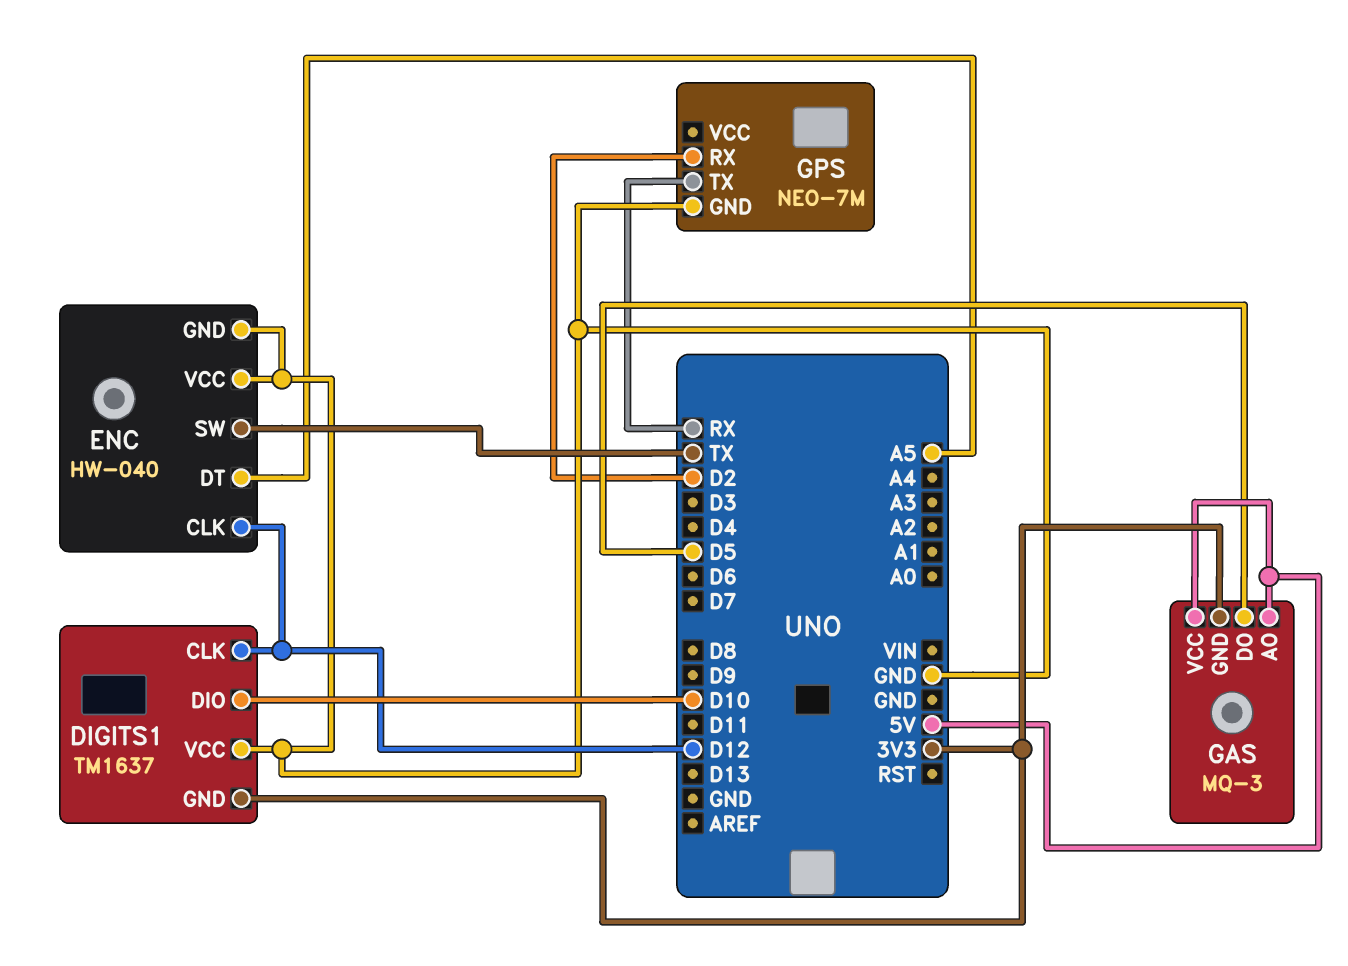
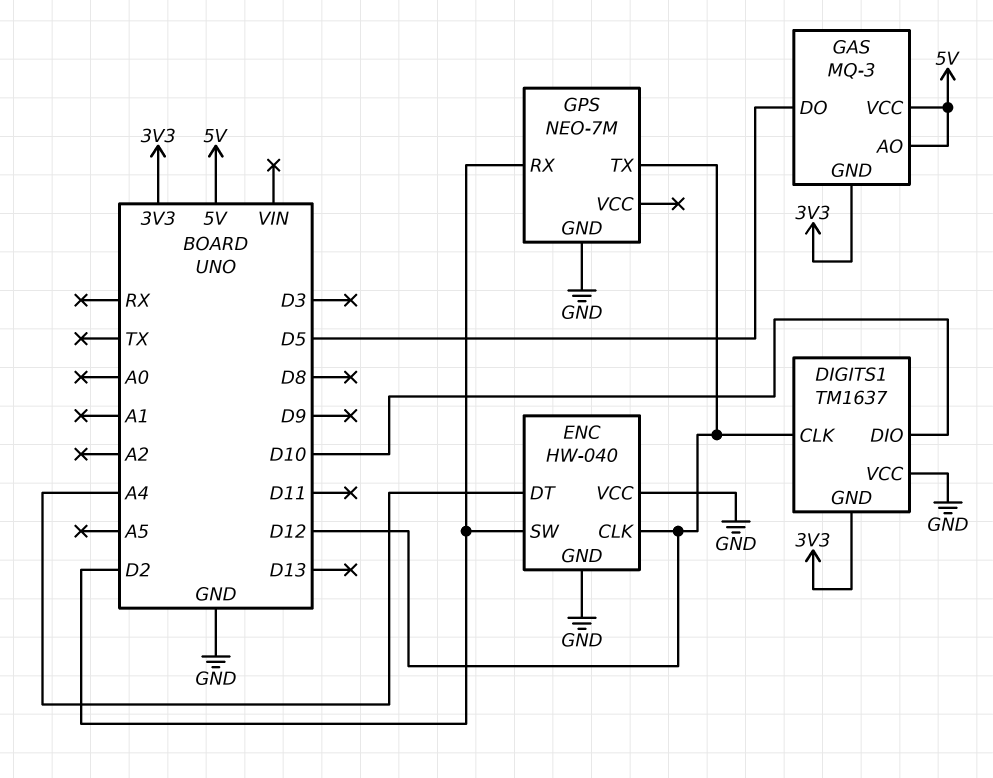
ENC pin DT: A5 -> A4
ENC pin SW: TX -> D2
GPS pin TX: RX -> D12

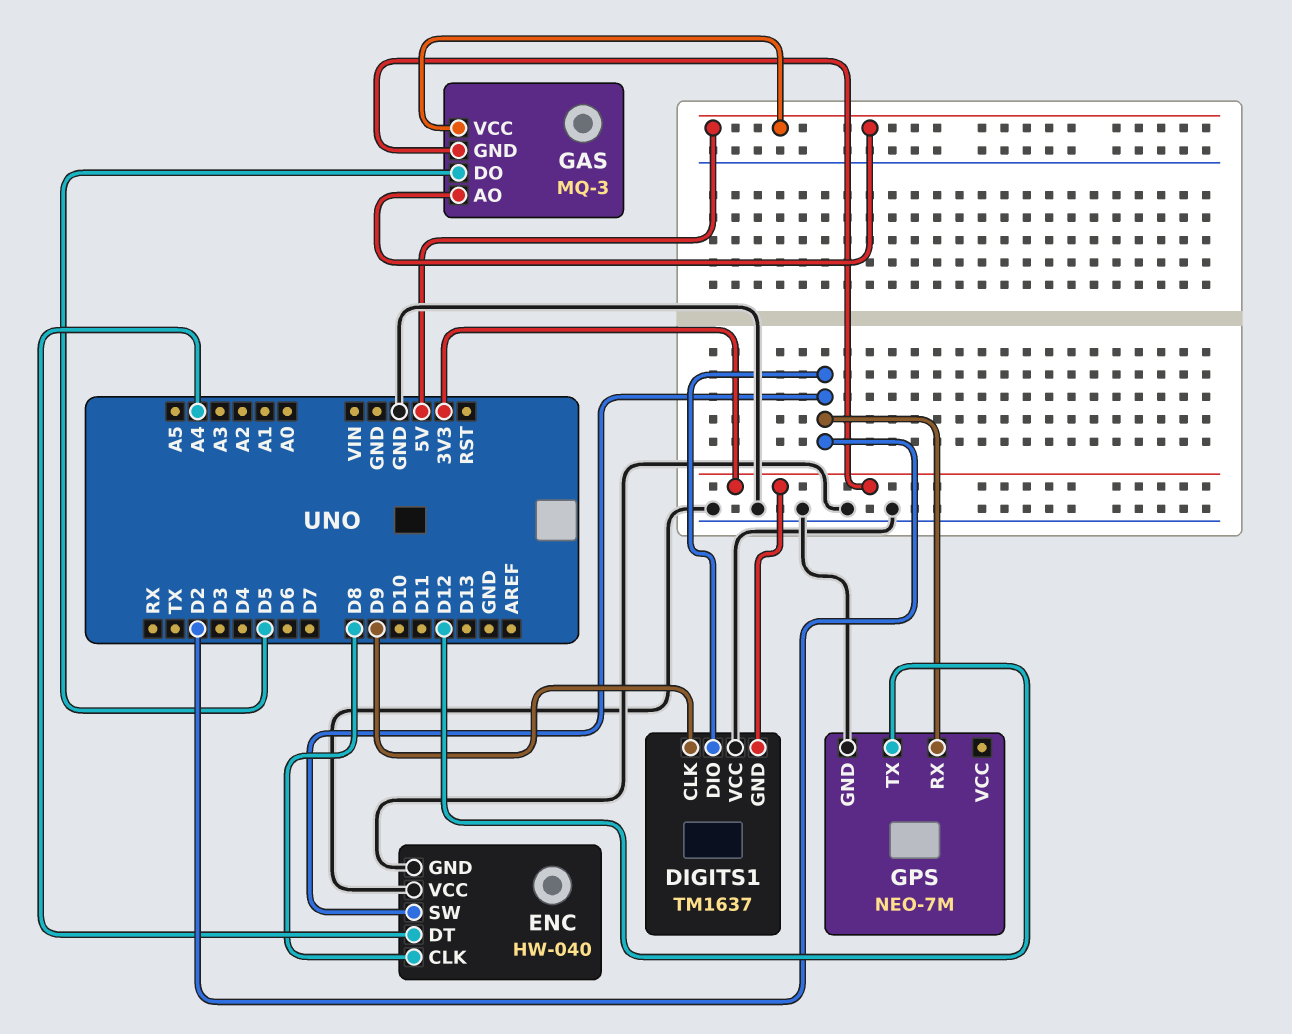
DIGITS1 pin CLK: D12 -> D9
DIGITS1 pin DIO: D10 -> D2
ENC pin CLK: D12 -> D8

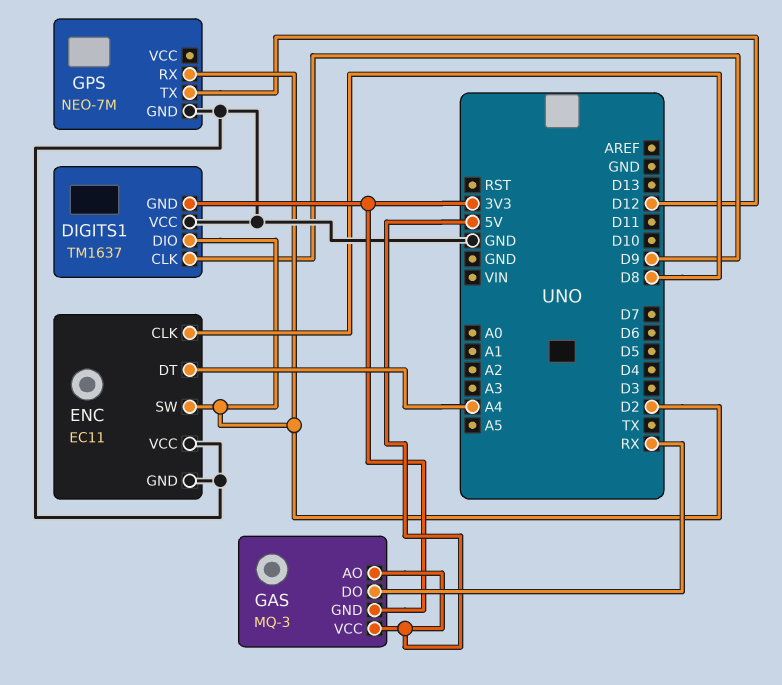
ENC: HW-040 -> EC11
GAS pin DO: D5 -> RX

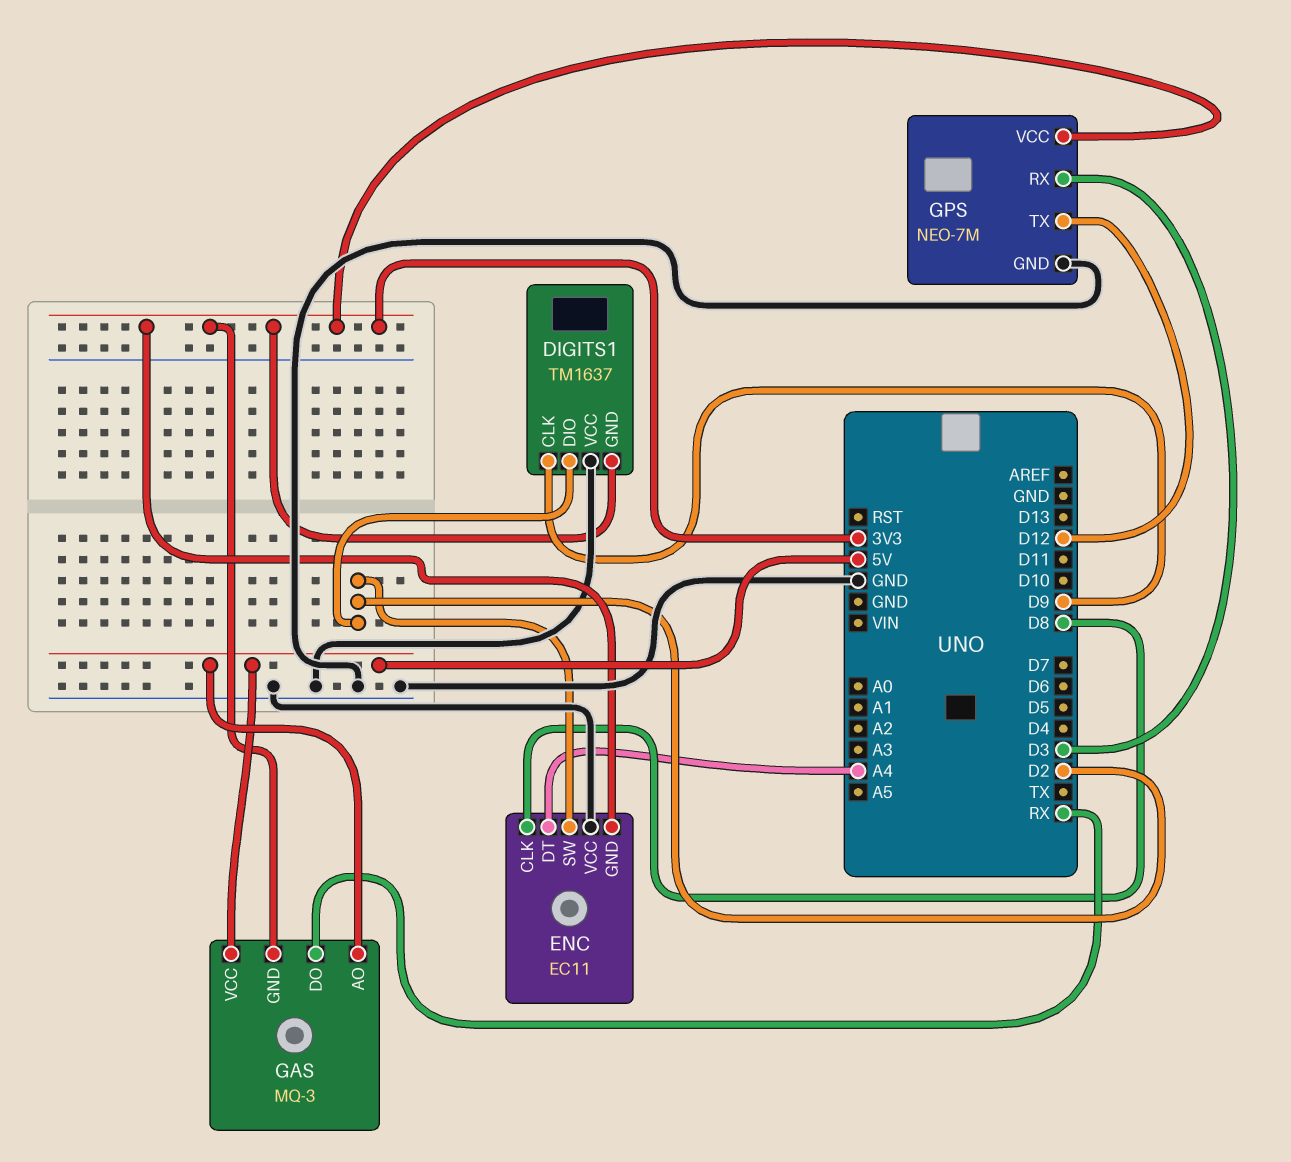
ENC pin GND: GND -> 3V3
GPS pin RX: D2 -> D3
GPS pin VCC: none -> 3V3

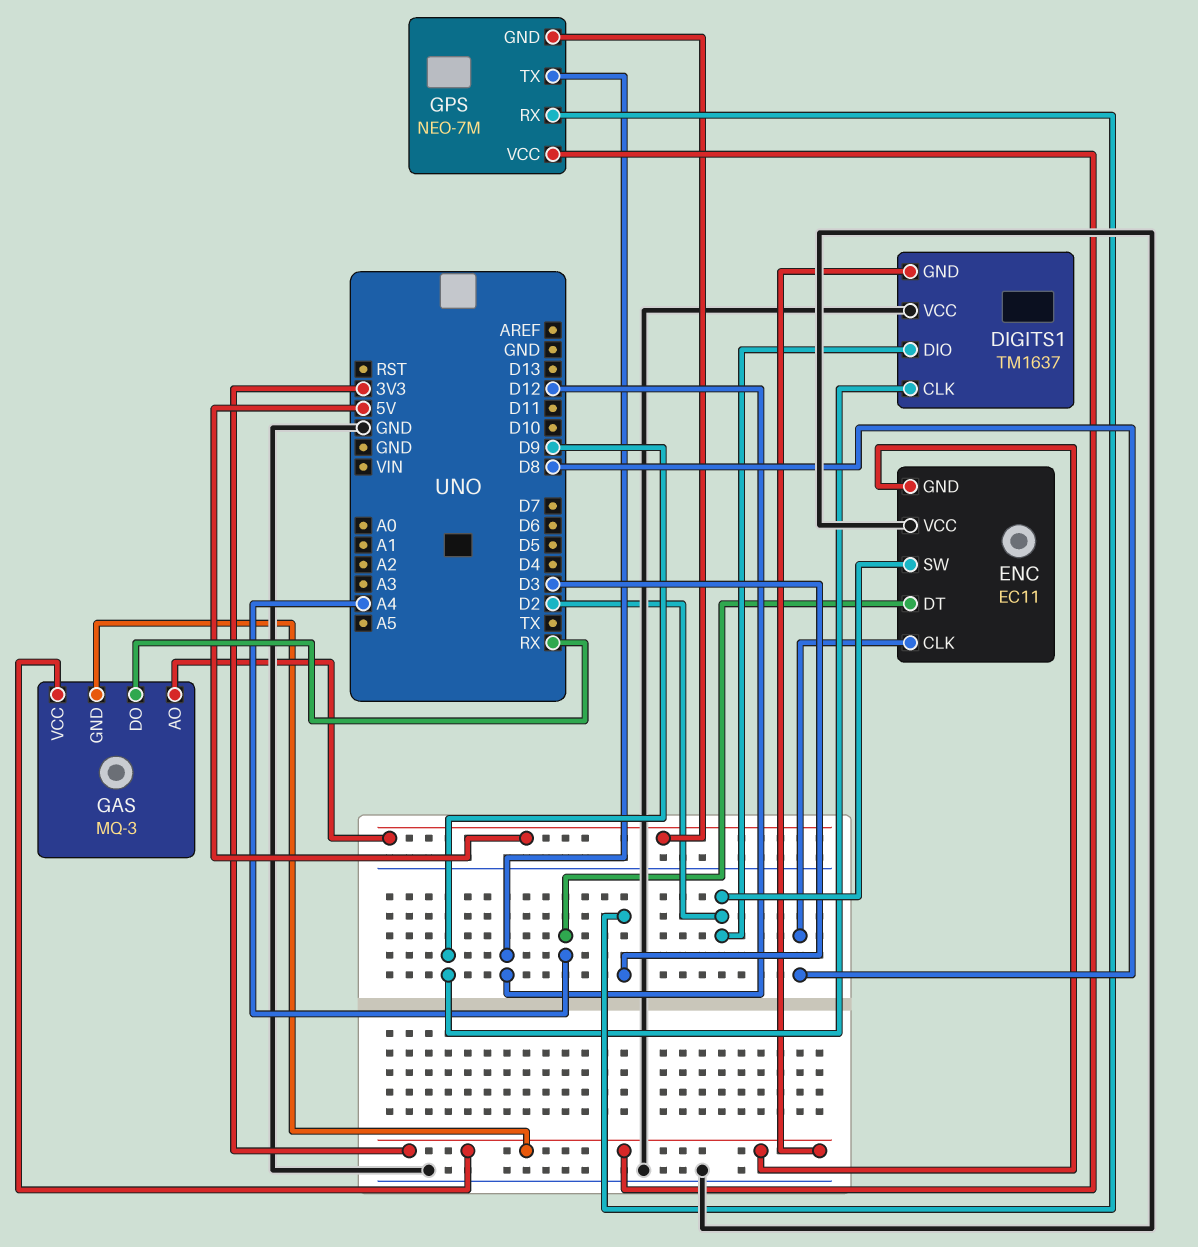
GAS pin VCC: 5V -> 3V3
GPS pin GND: GND -> 5V

